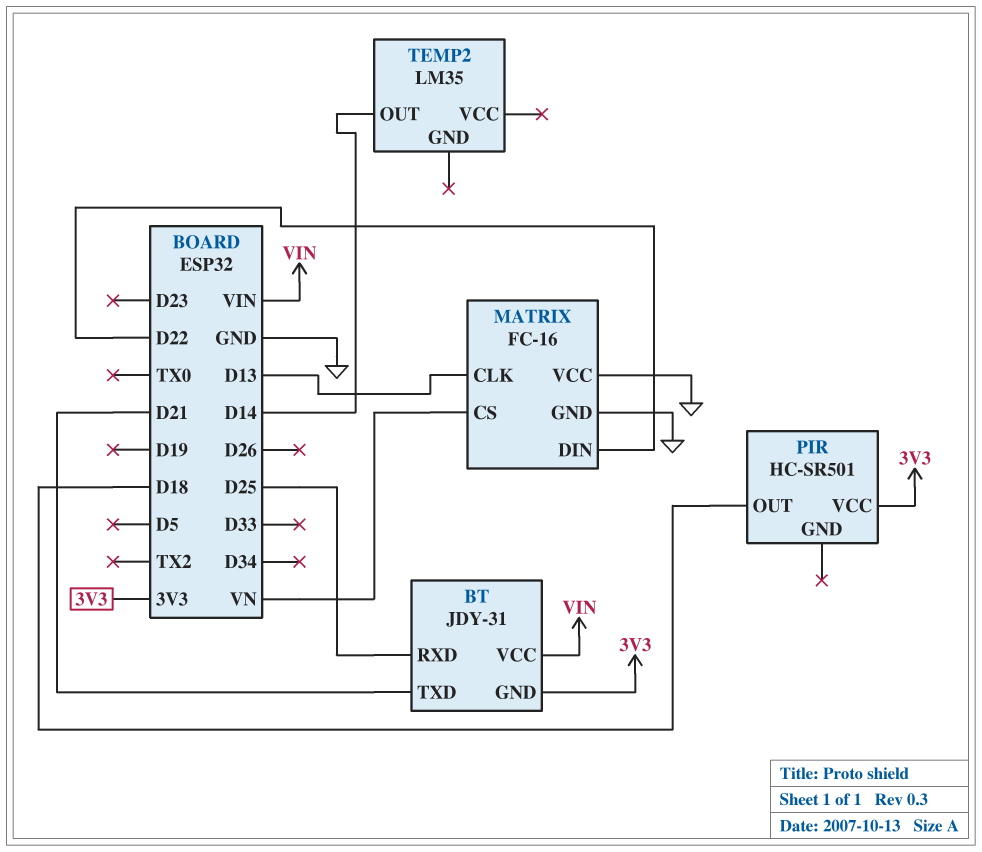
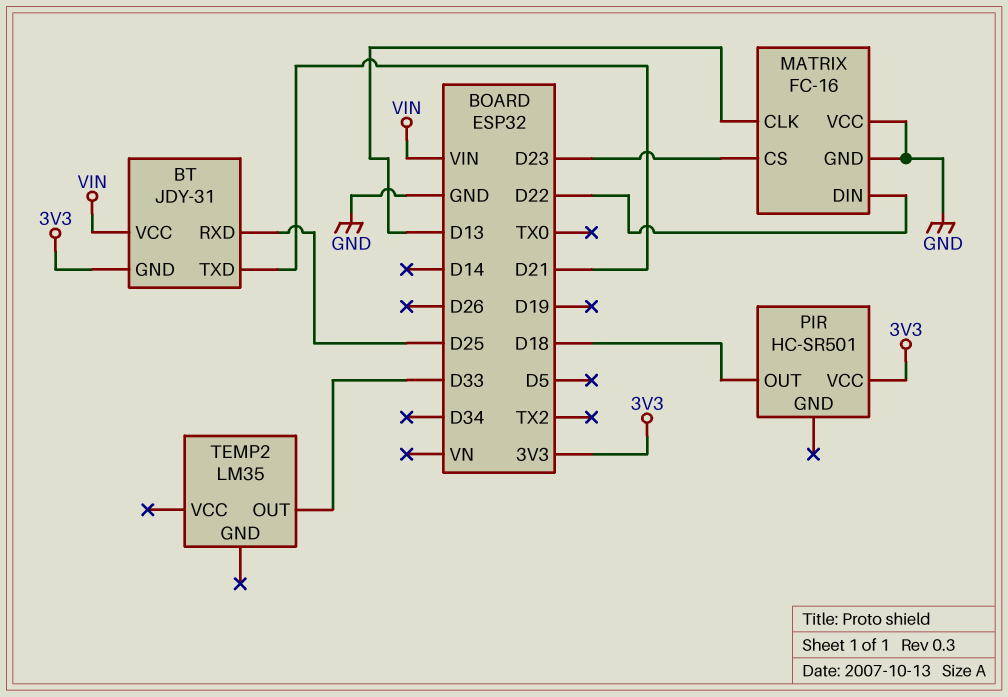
MATRIX pin CS: VN -> D23
TEMP2 pin OUT: D14 -> D33

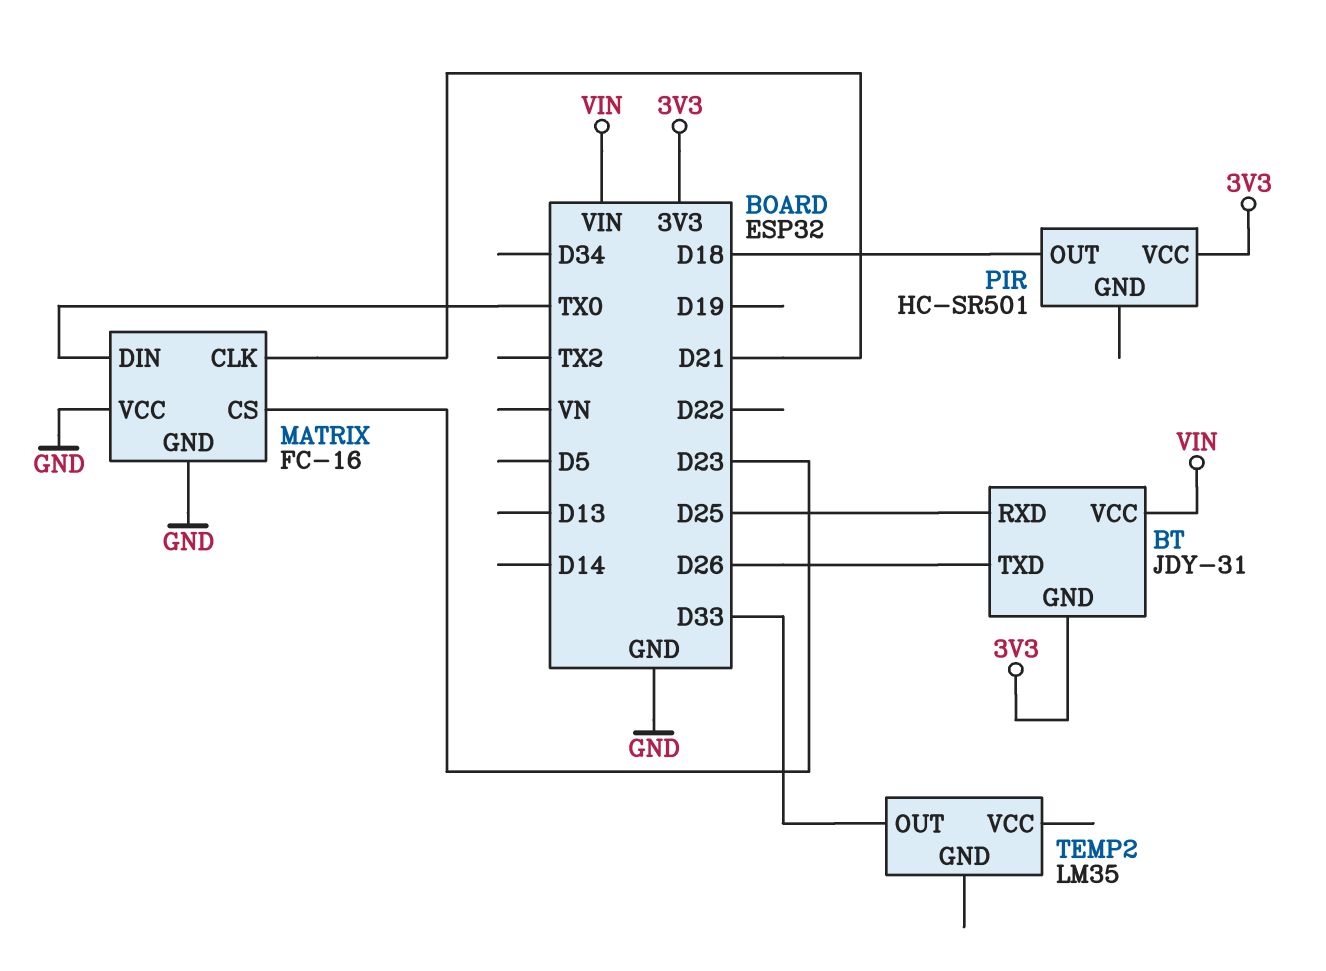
BT pin TXD: D21 -> D26
MATRIX pin CLK: D13 -> D21
MATRIX pin DIN: D22 -> TX0

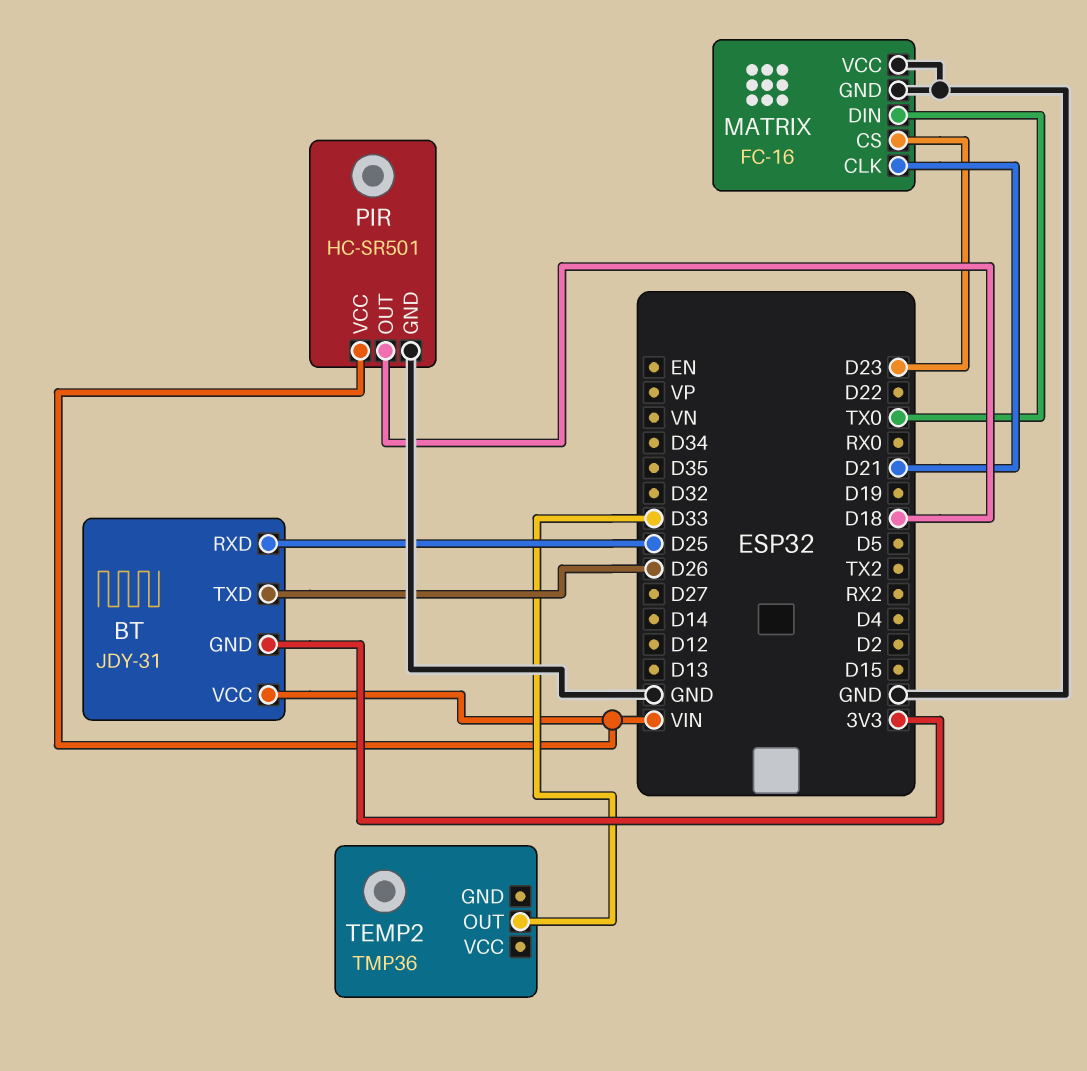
PIR pin GND: none -> GND
PIR pin VCC: 3V3 -> VIN
TEMP2: LM35 -> TMP36

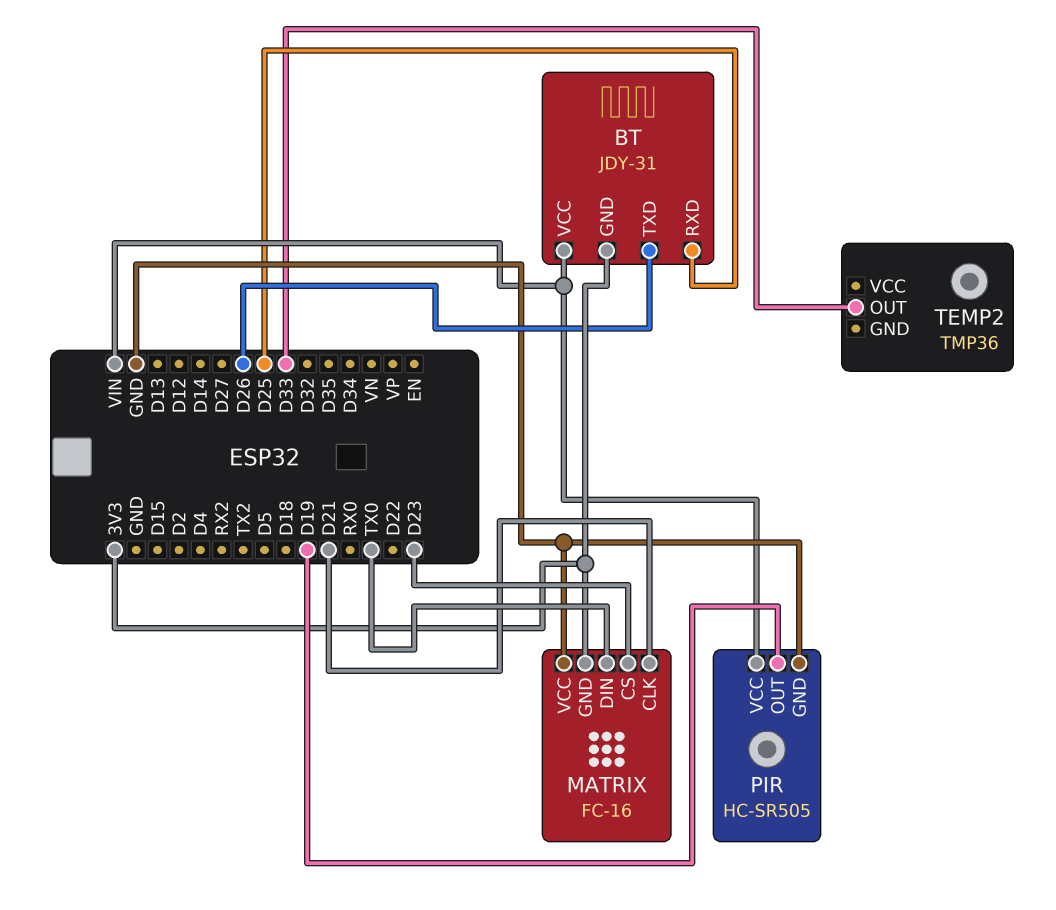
MATRIX pin GND: GND -> 3V3
PIR: HC-SR501 -> HC-SR505
PIR pin OUT: D18 -> D19

